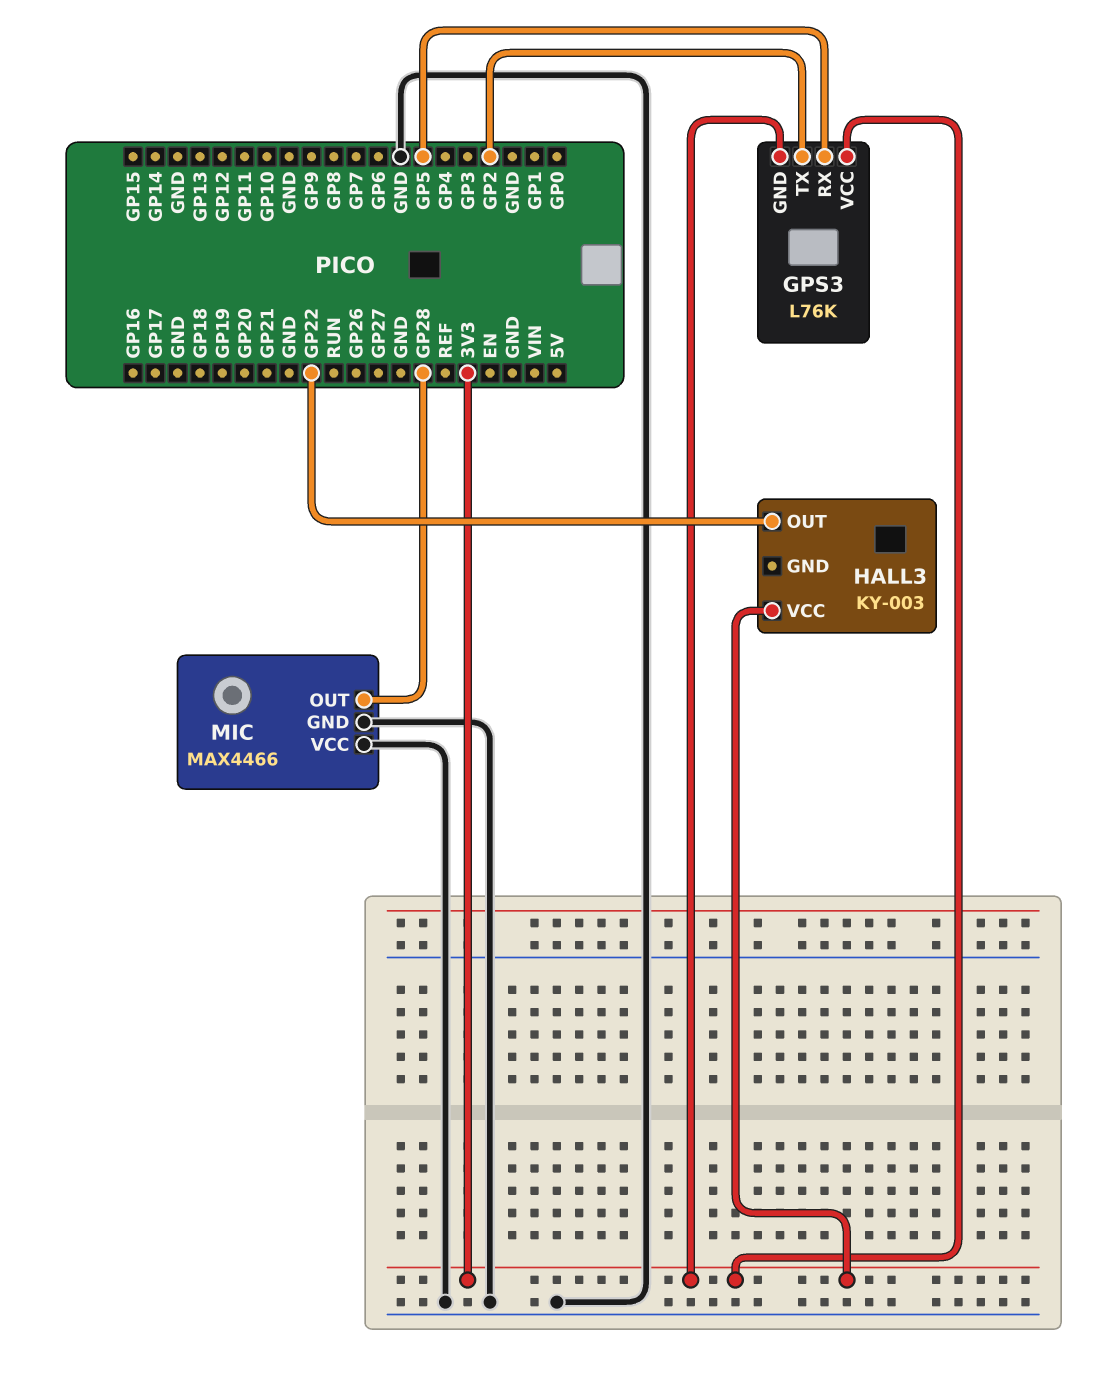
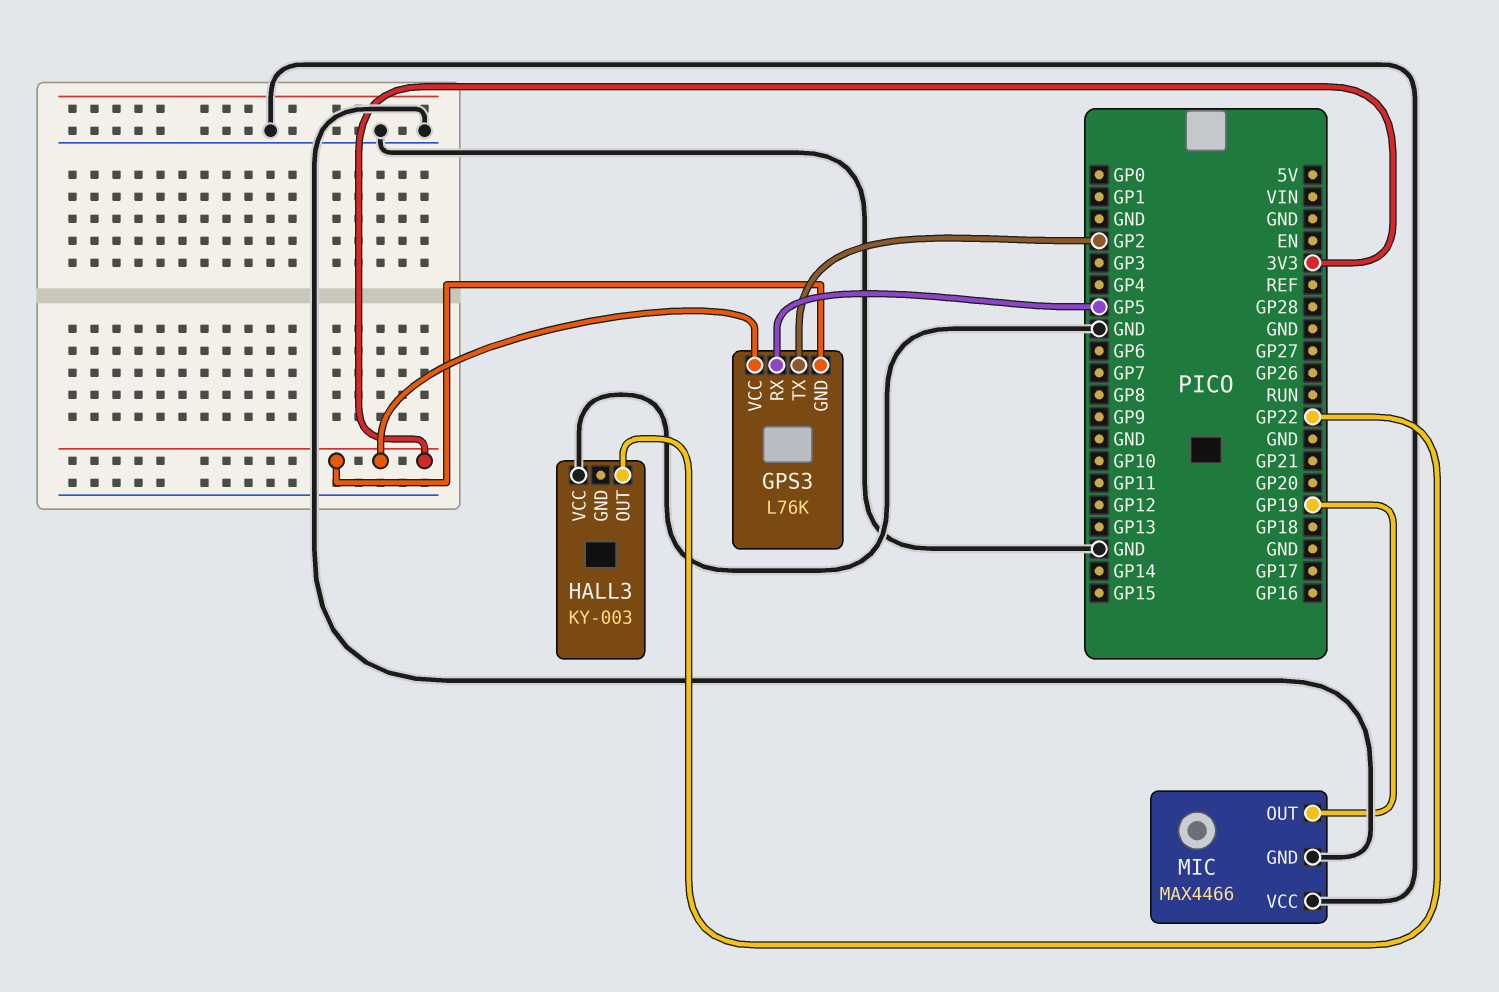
HALL3 pin VCC: 3V3 -> GND
MIC pin OUT: GP28 -> GP19

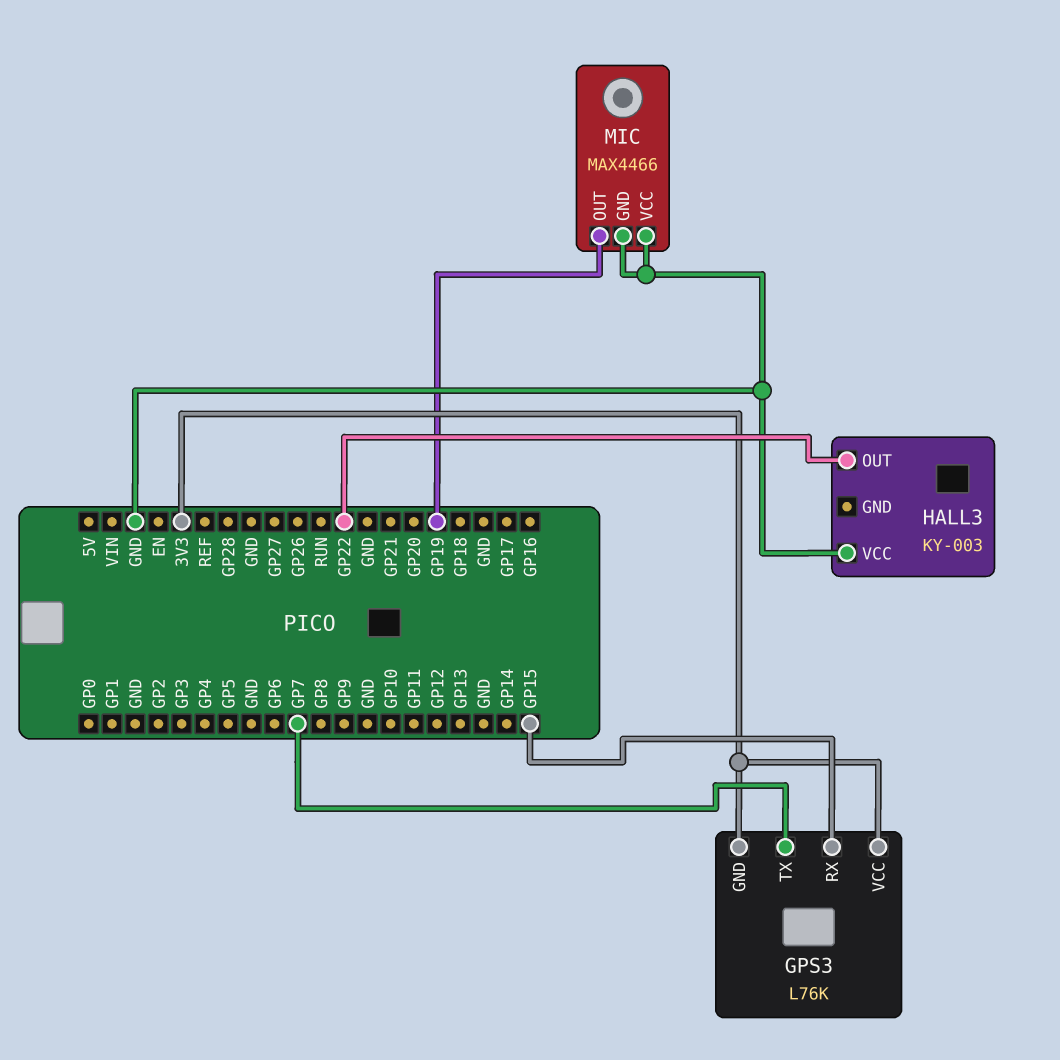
GPS3 pin RX: GP5 -> GP15
GPS3 pin TX: GP2 -> GP7

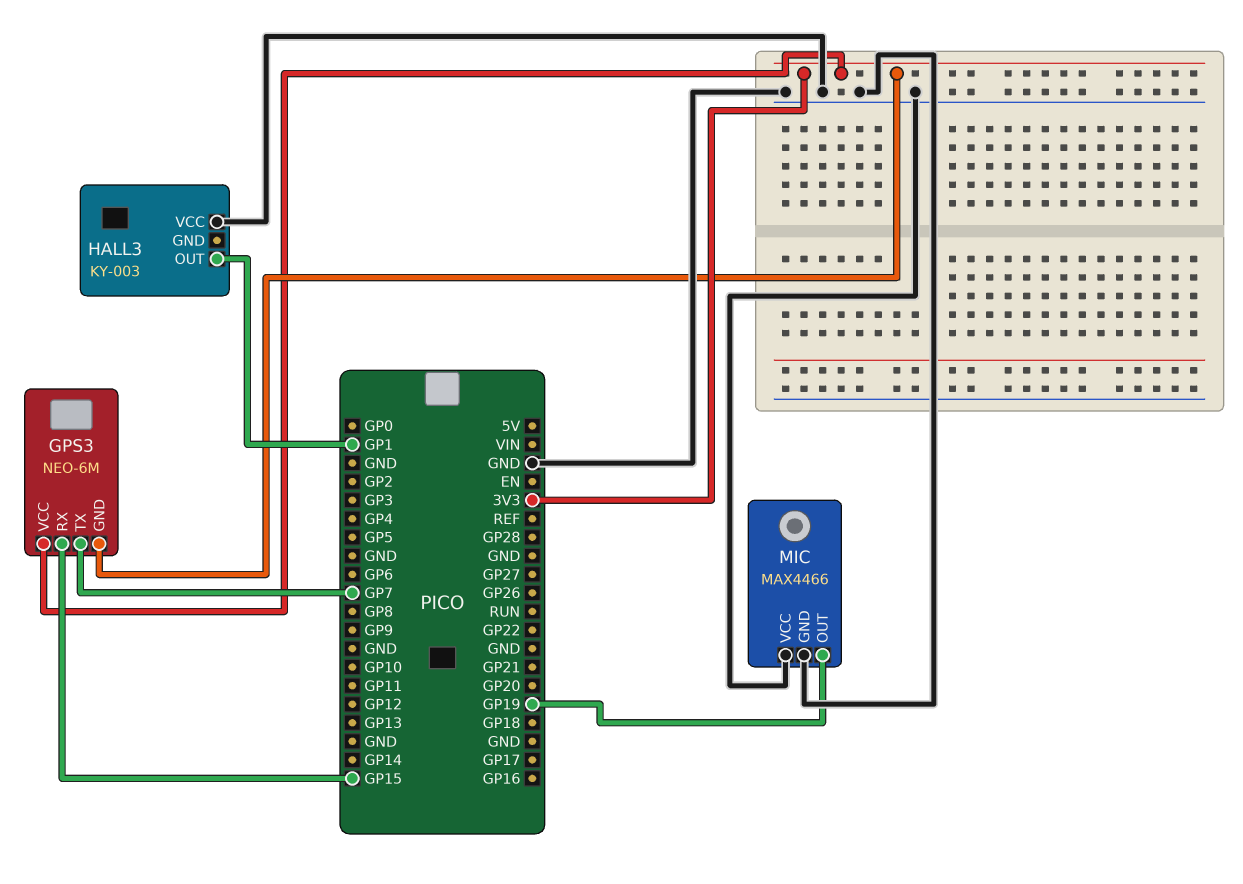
GPS3: L76K -> NEO-6M
HALL3 pin OUT: GP22 -> GP1

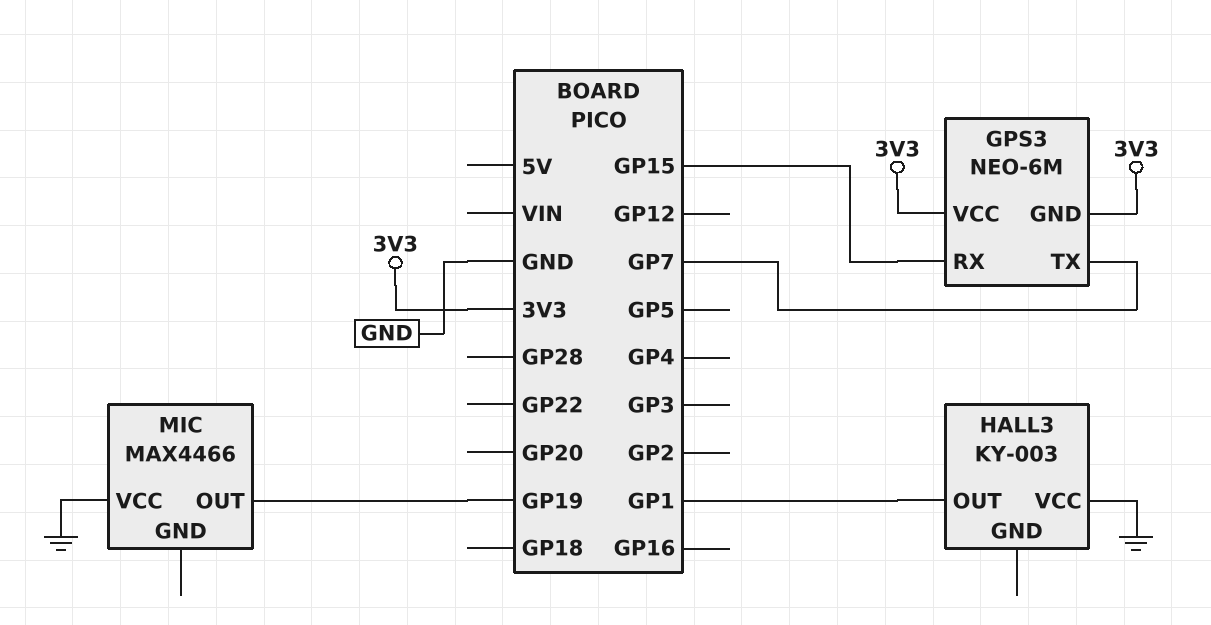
MIC pin GND: GND -> none

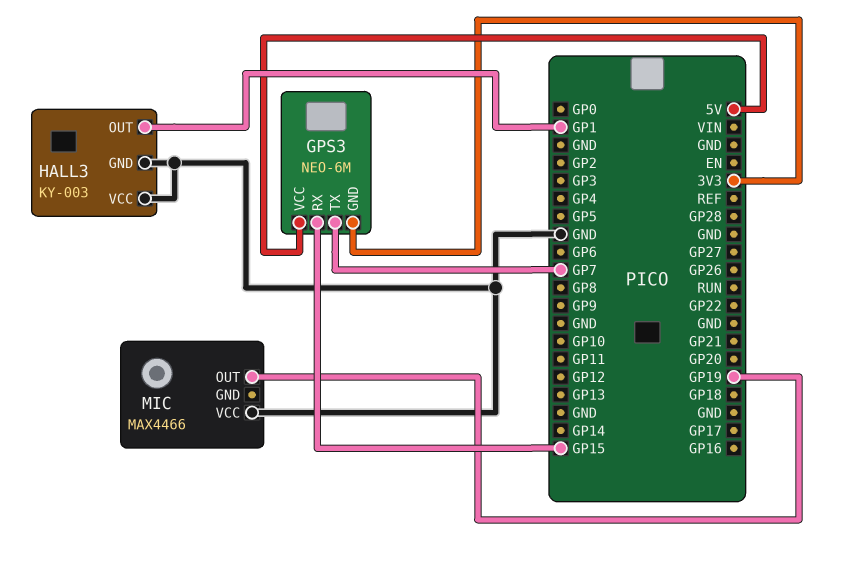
GPS3 pin VCC: 3V3 -> 5V
HALL3 pin GND: none -> GND

